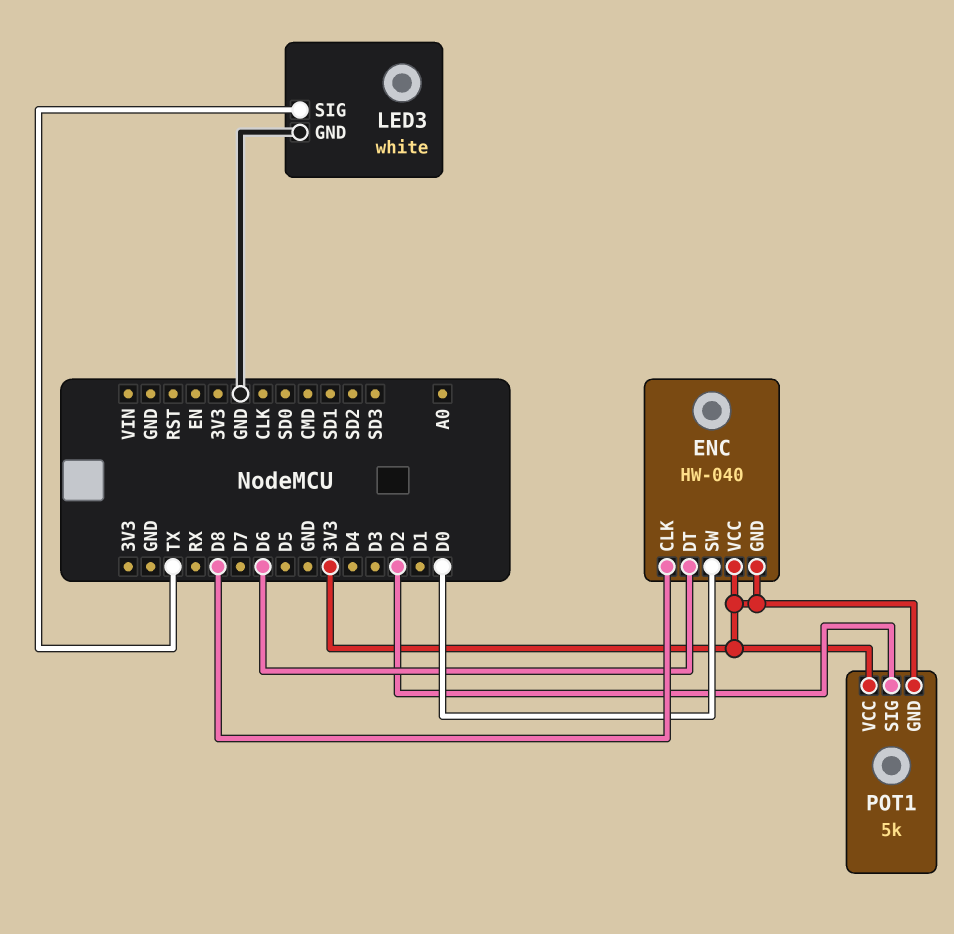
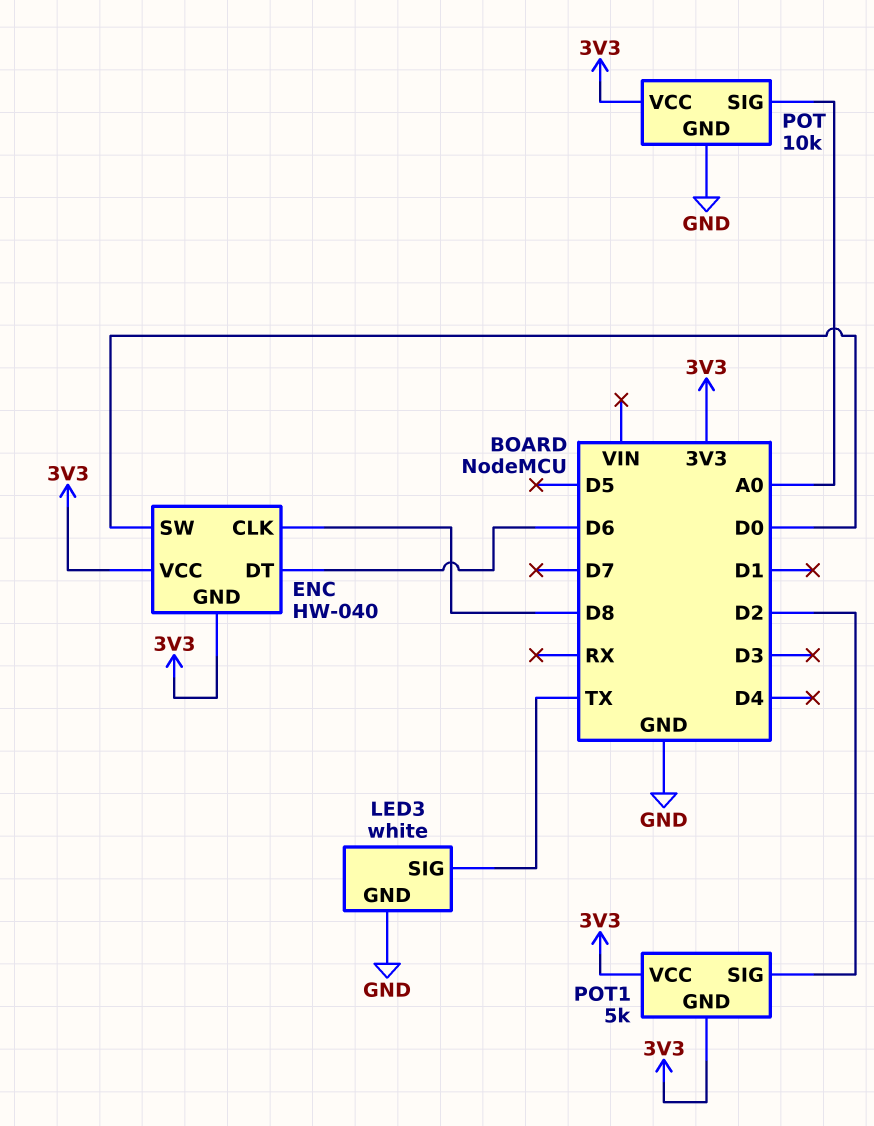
POT: none -> 10k
POT pin GND: none -> GND
POT pin SIG: none -> A0
POT pin VCC: none -> 3V3

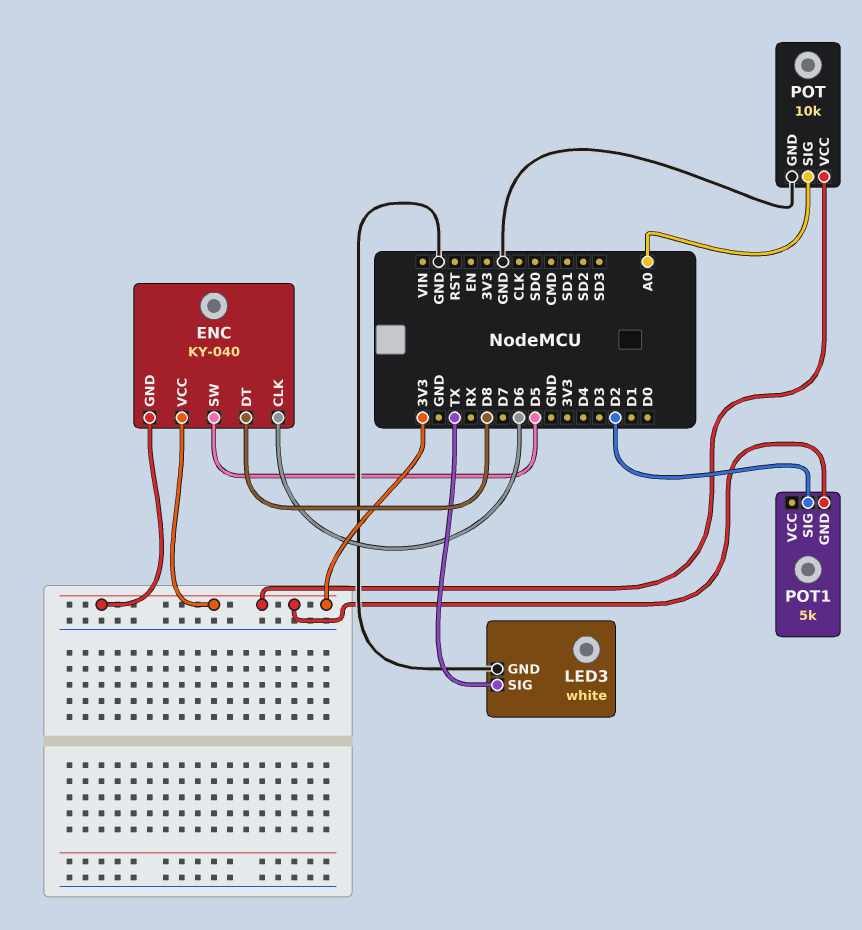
ENC: HW-040 -> KY-040
ENC pin CLK: D8 -> D6
ENC pin DT: D6 -> D8
ENC pin SW: D0 -> D5
POT1 pin VCC: 3V3 -> none

